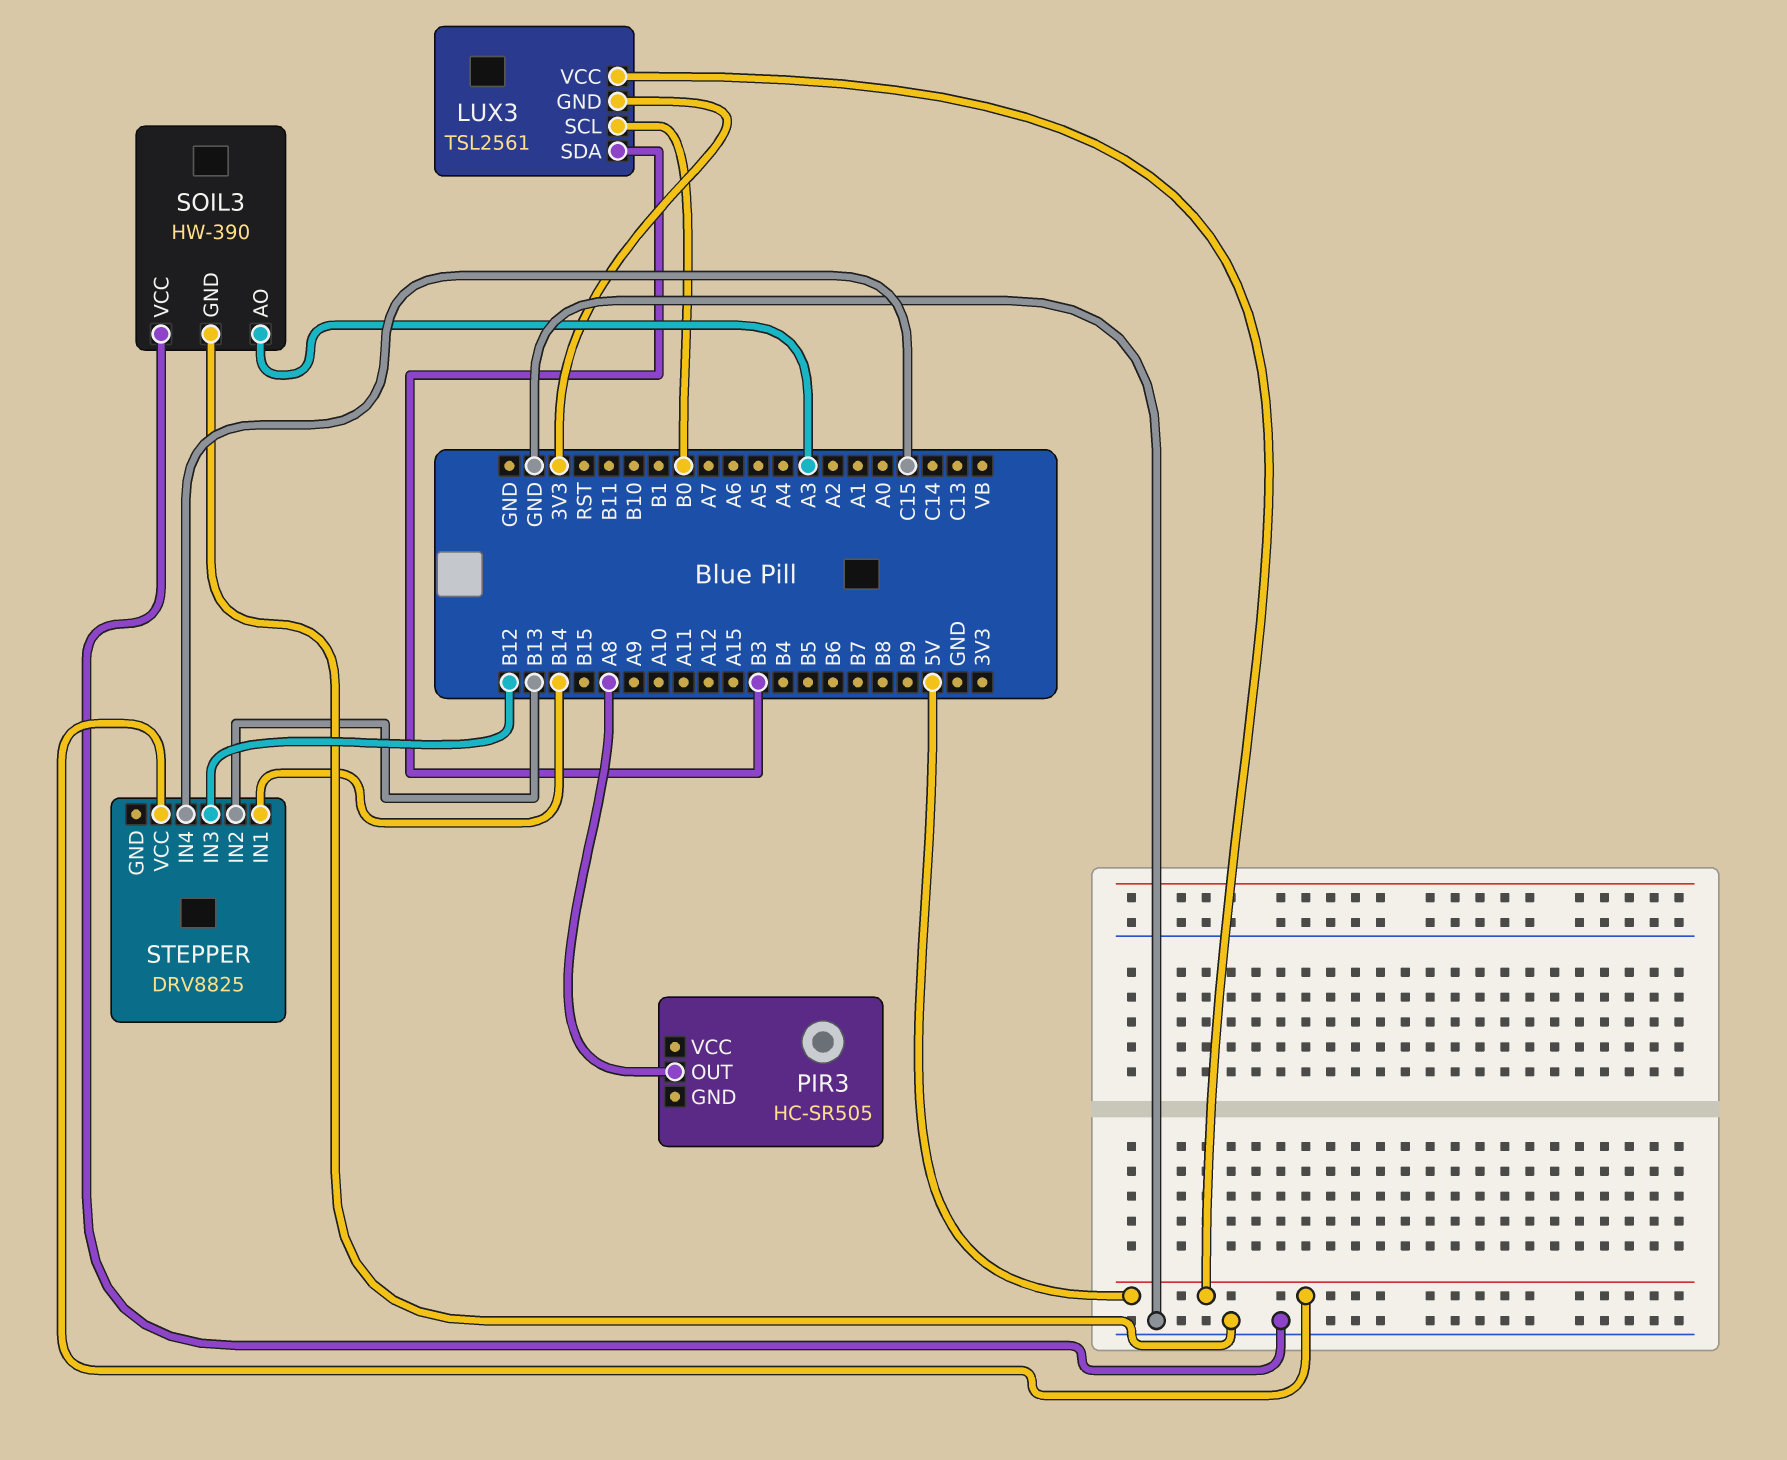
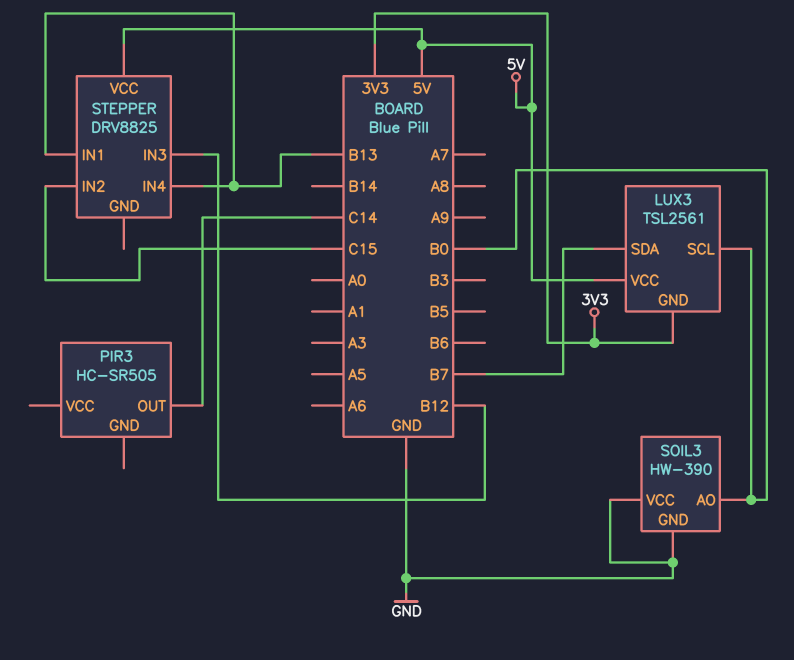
LUX3 pin SDA: B3 -> B7
PIR3 pin OUT: A8 -> C14
SOIL3 pin AO: A3 -> B0
STEPPER pin IN1: B14 -> B13
STEPPER pin IN2: B13 -> C15
STEPPER pin IN4: C15 -> B13

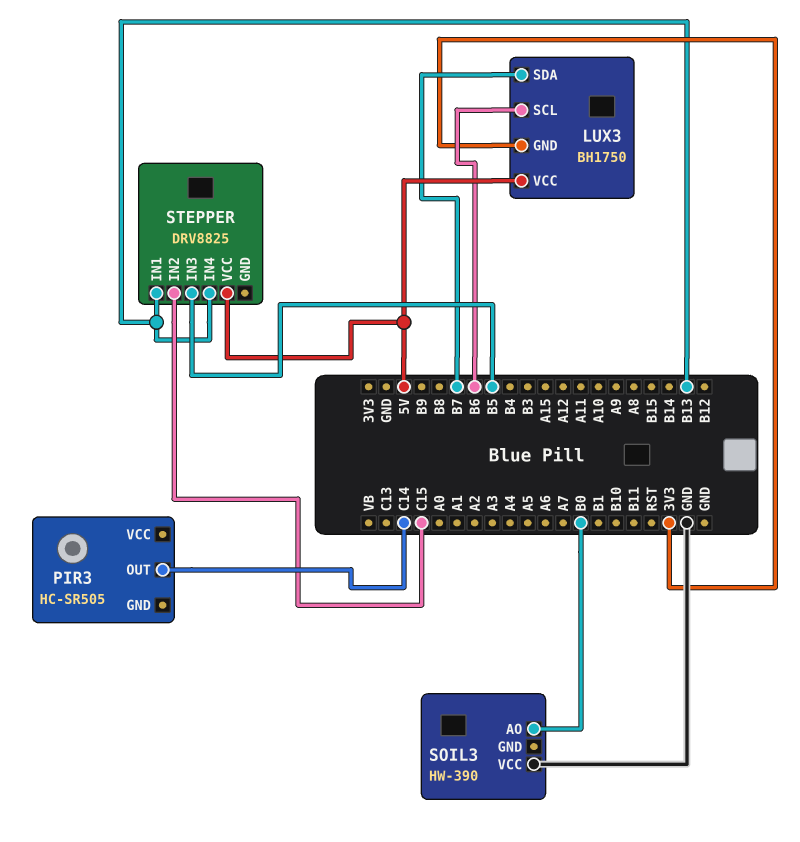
LUX3: TSL2561 -> BH1750
LUX3 pin SCL: B0 -> B6
SOIL3 pin GND: GND -> none
STEPPER pin IN3: B12 -> B5

